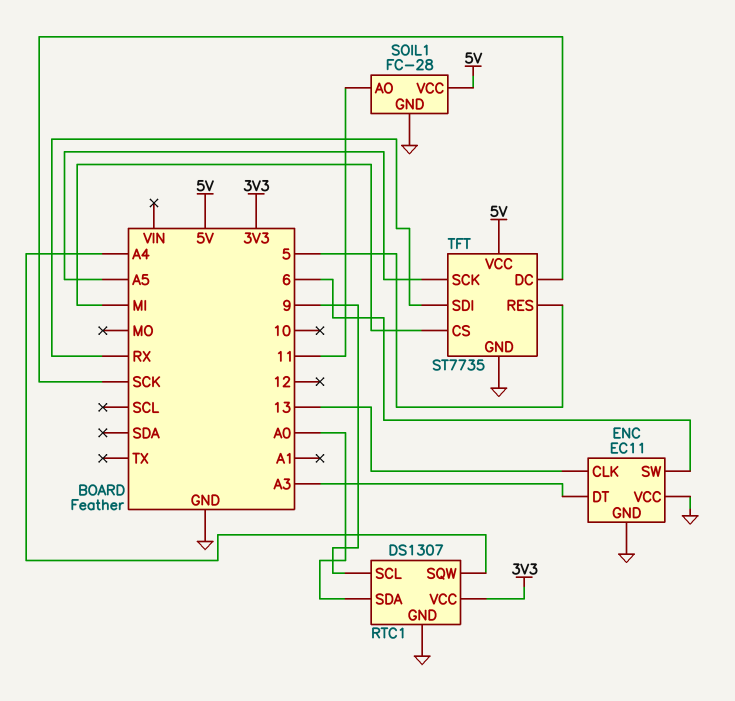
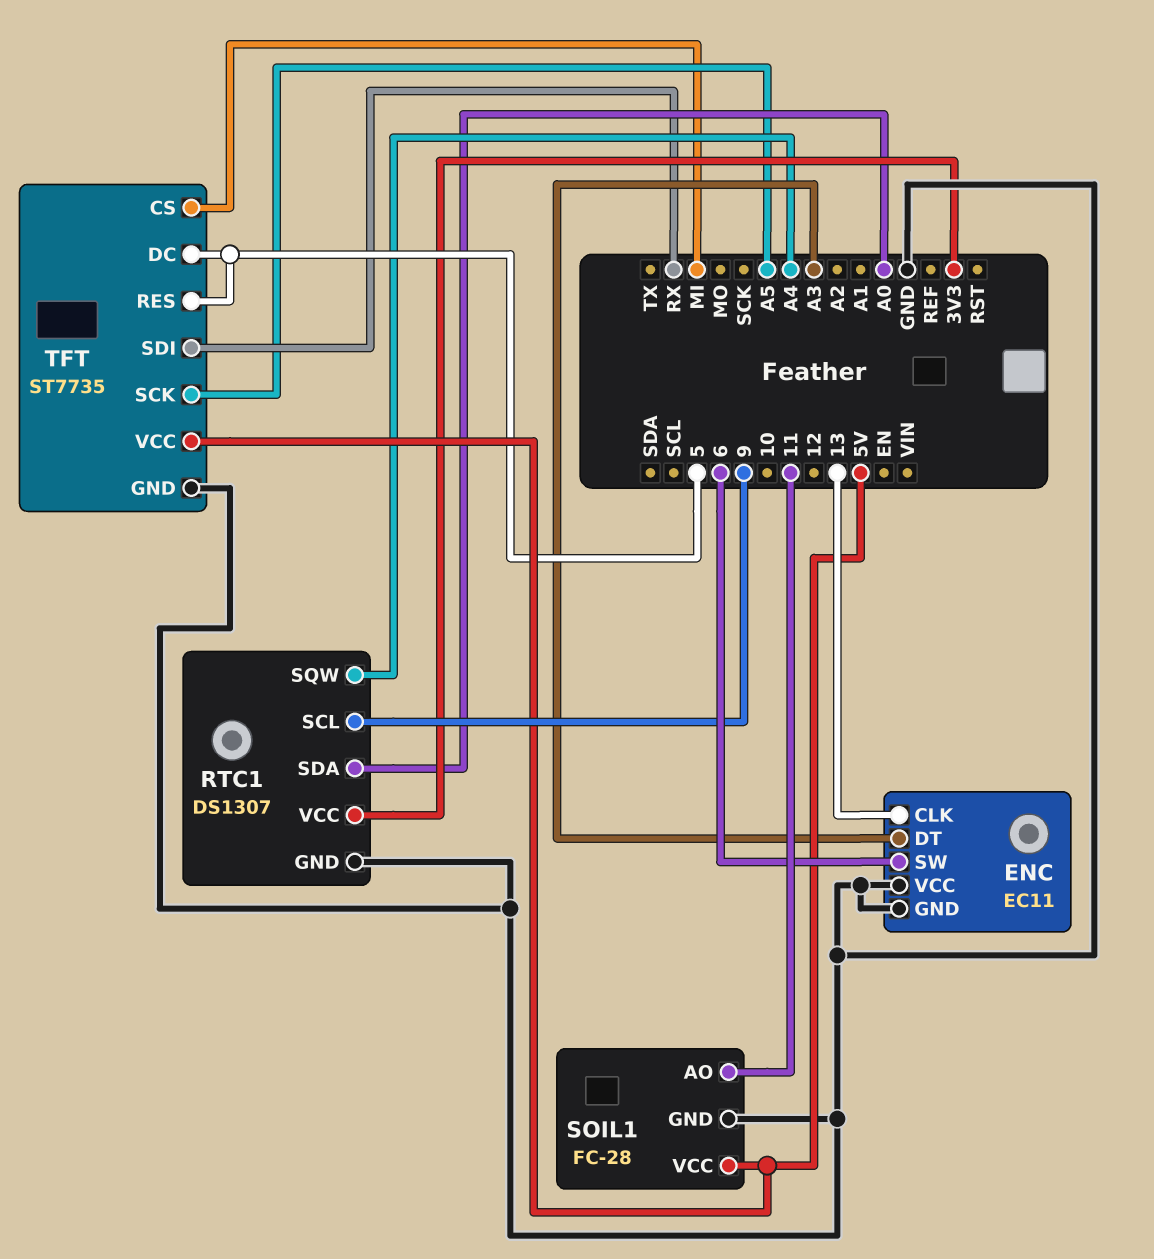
TFT pin DC: SCK -> 5

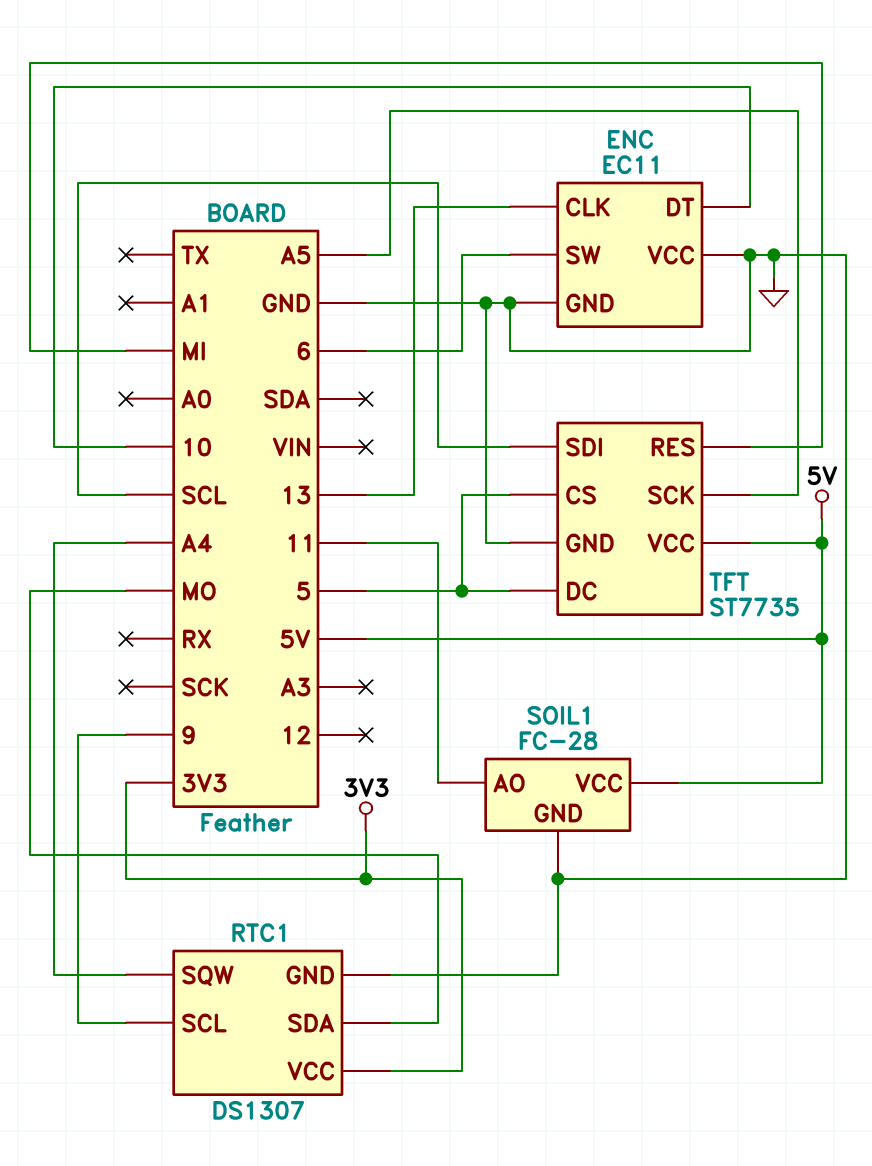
ENC pin DT: A3 -> 10
RTC1 pin SDA: A0 -> MO
TFT pin CS: MI -> 5
TFT pin RES: 5 -> MI
TFT pin SDI: RX -> SCL

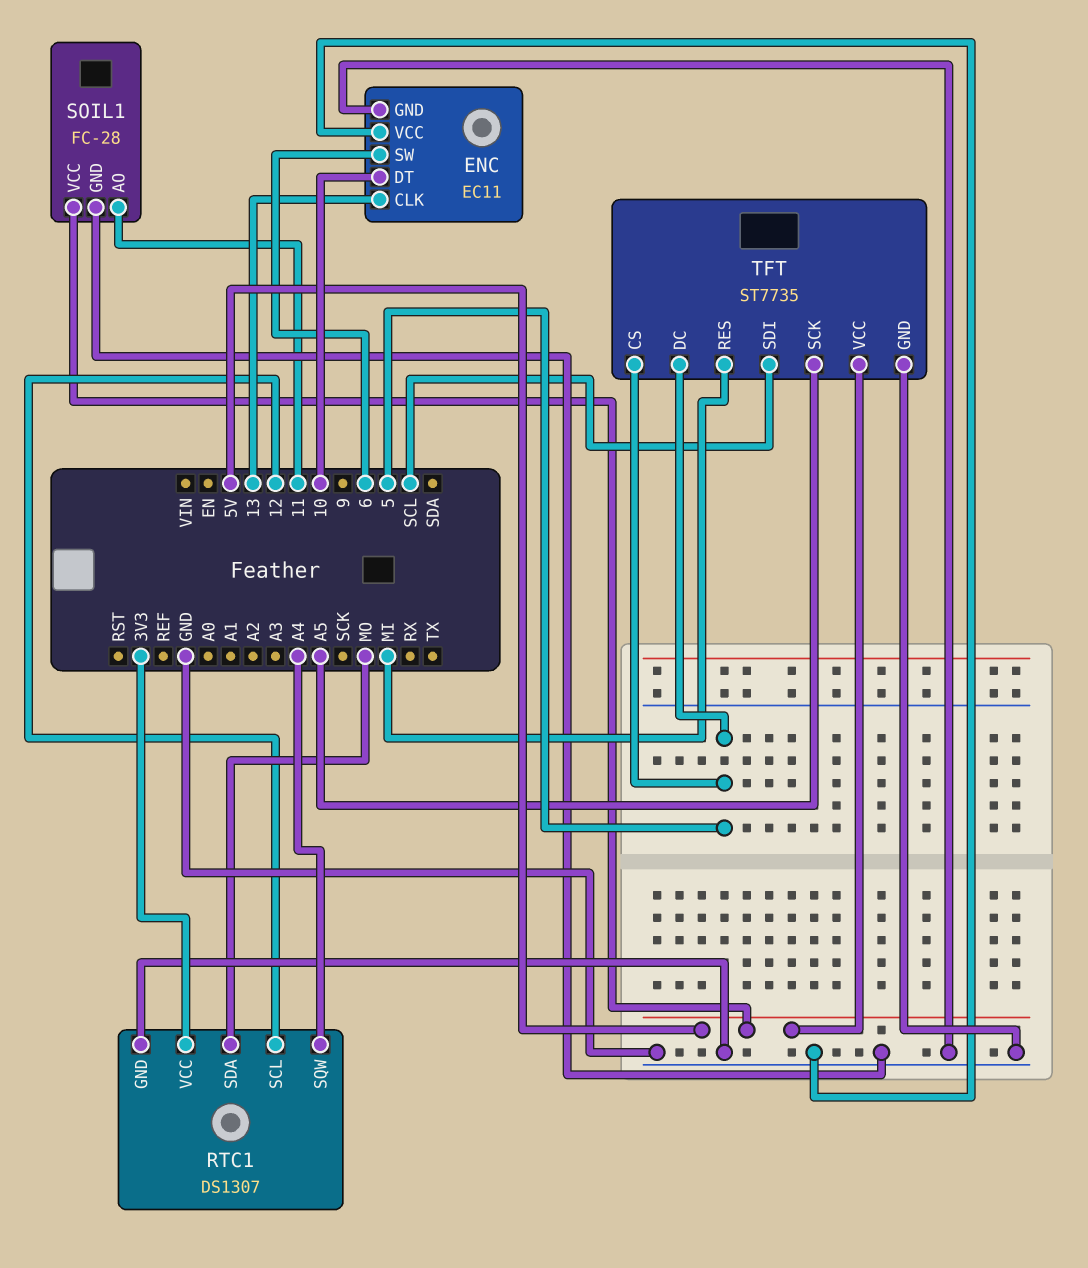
RTC1 pin SCL: 9 -> 12

